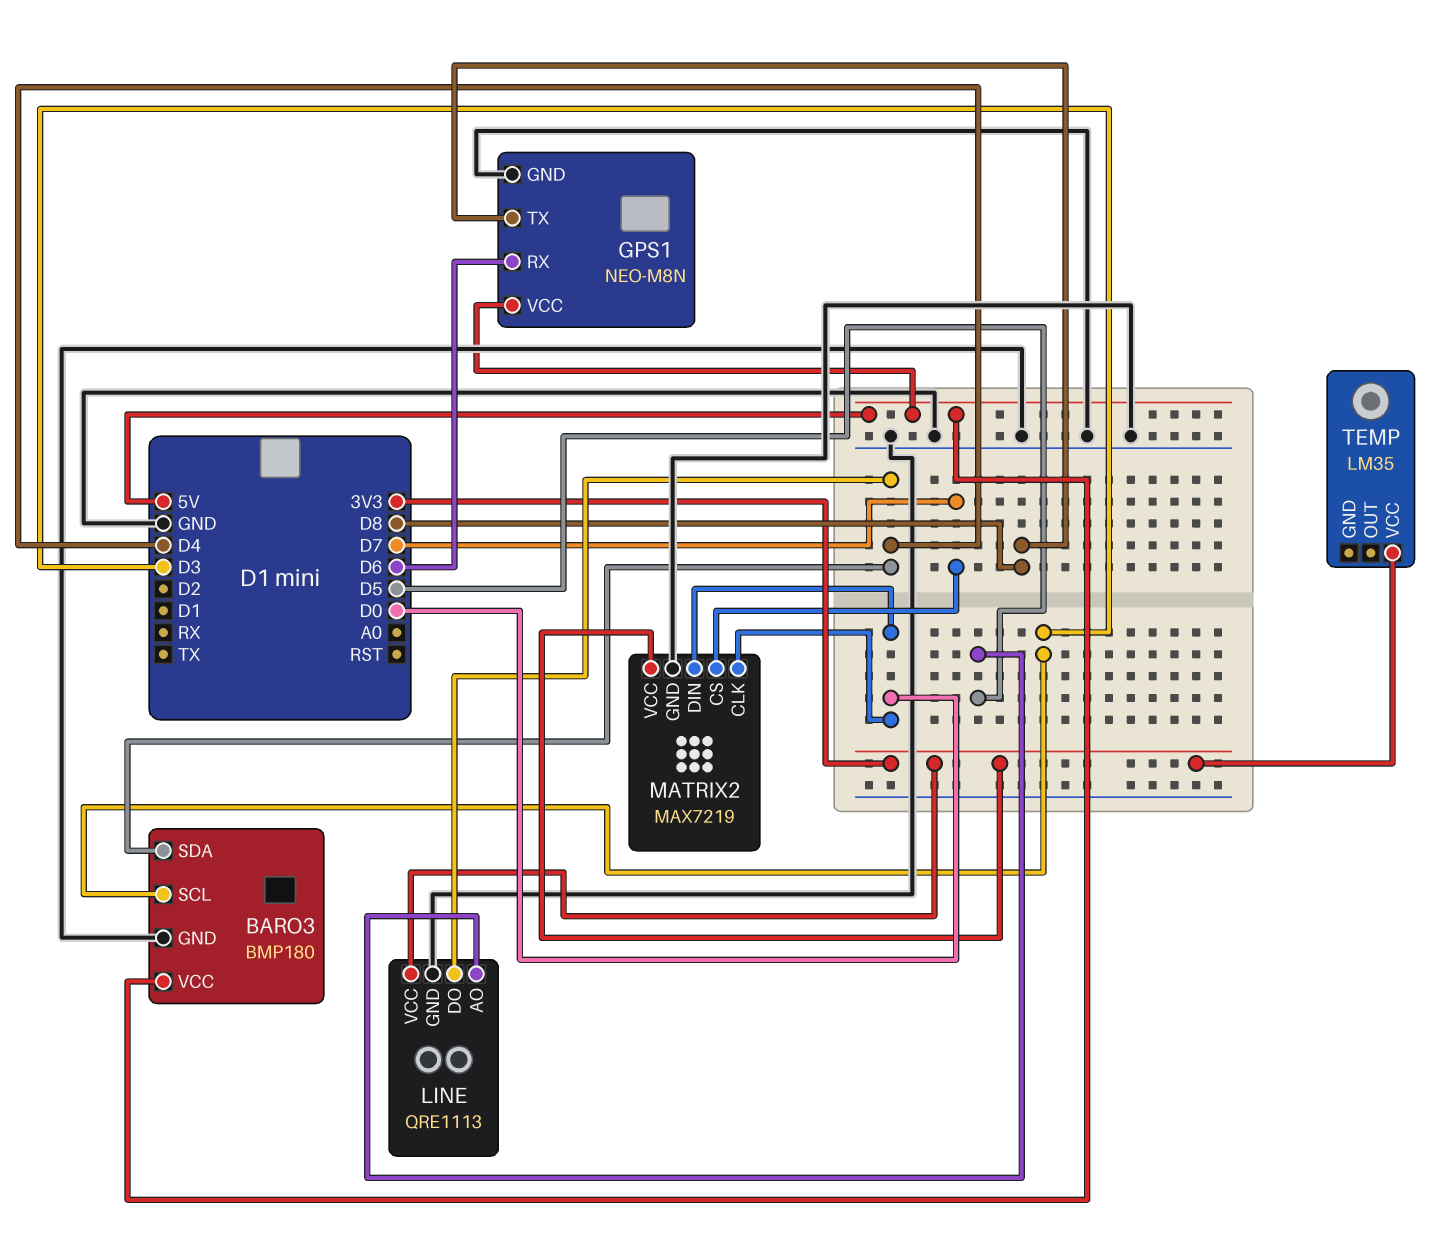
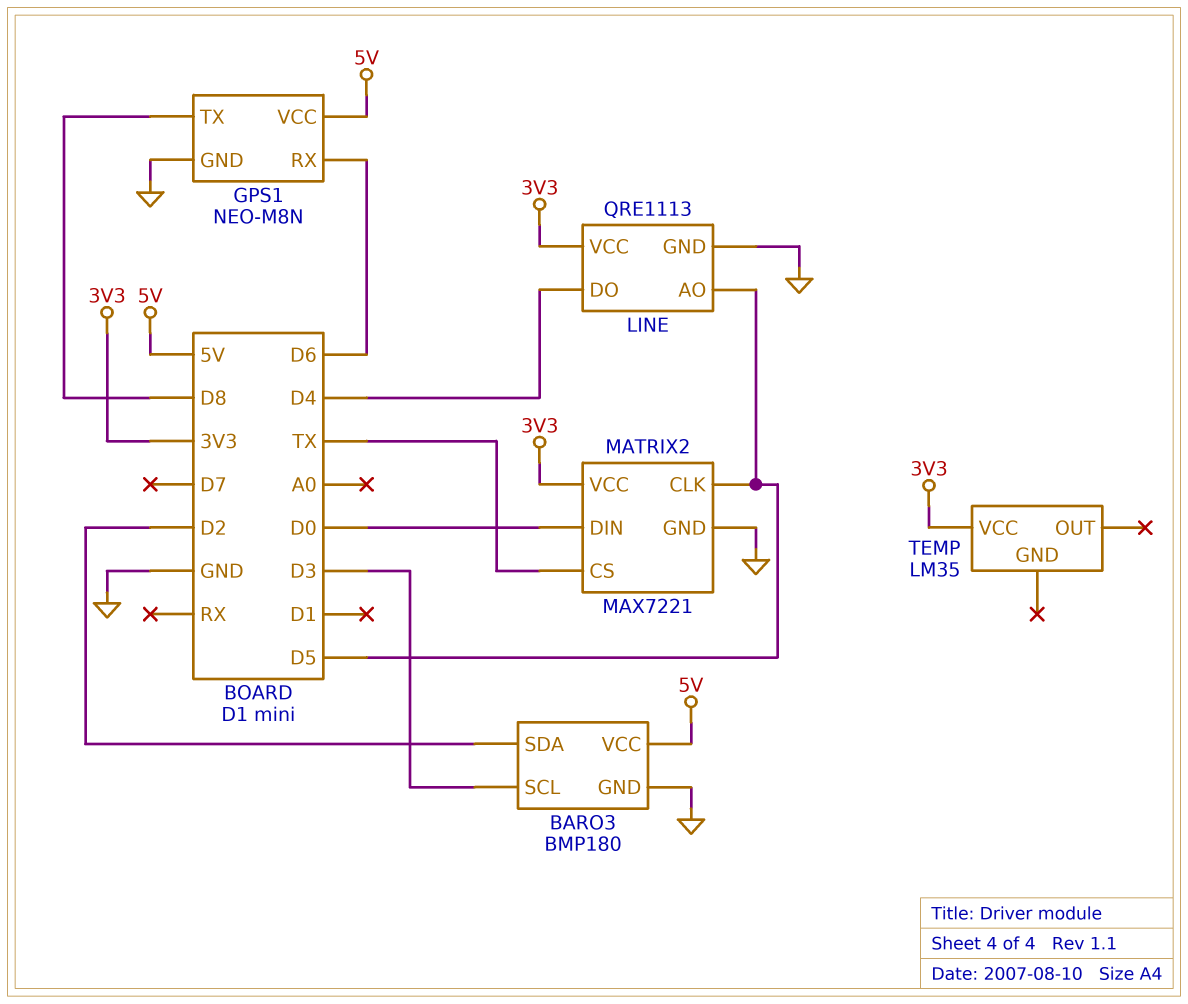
BARO3 pin SDA: D4 -> D2
MATRIX2: MAX7219 -> MAX7221
MATRIX2 pin CLK: D0 -> D5
MATRIX2 pin CS: D7 -> TX

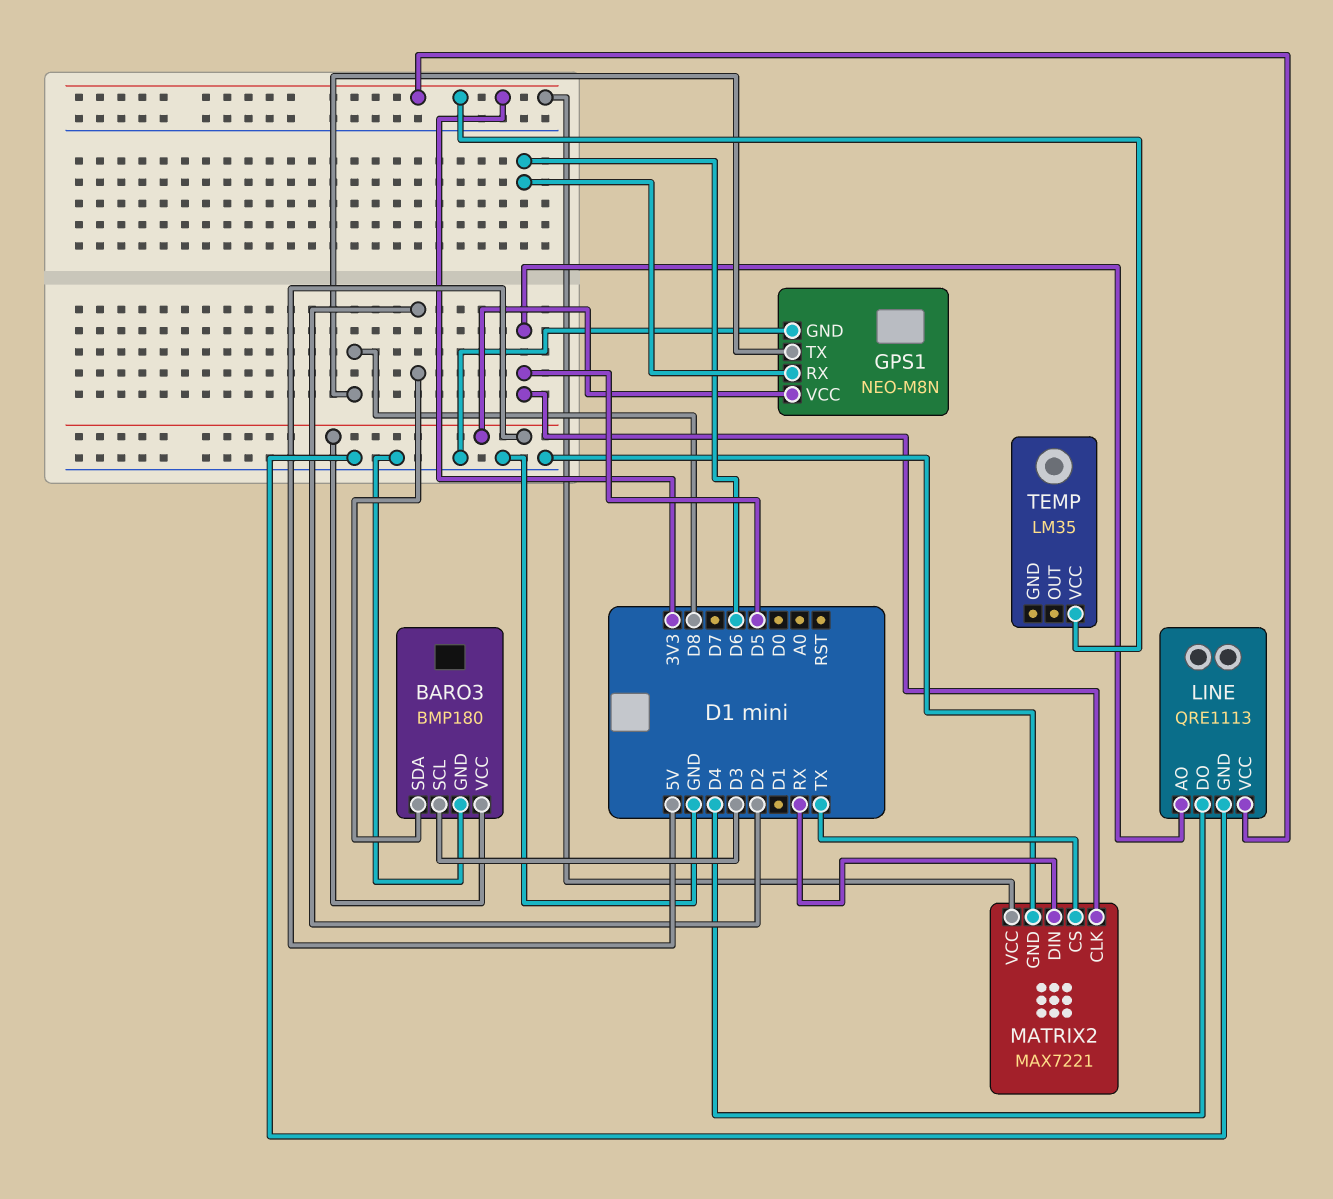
MATRIX2 pin DIN: D0 -> RX

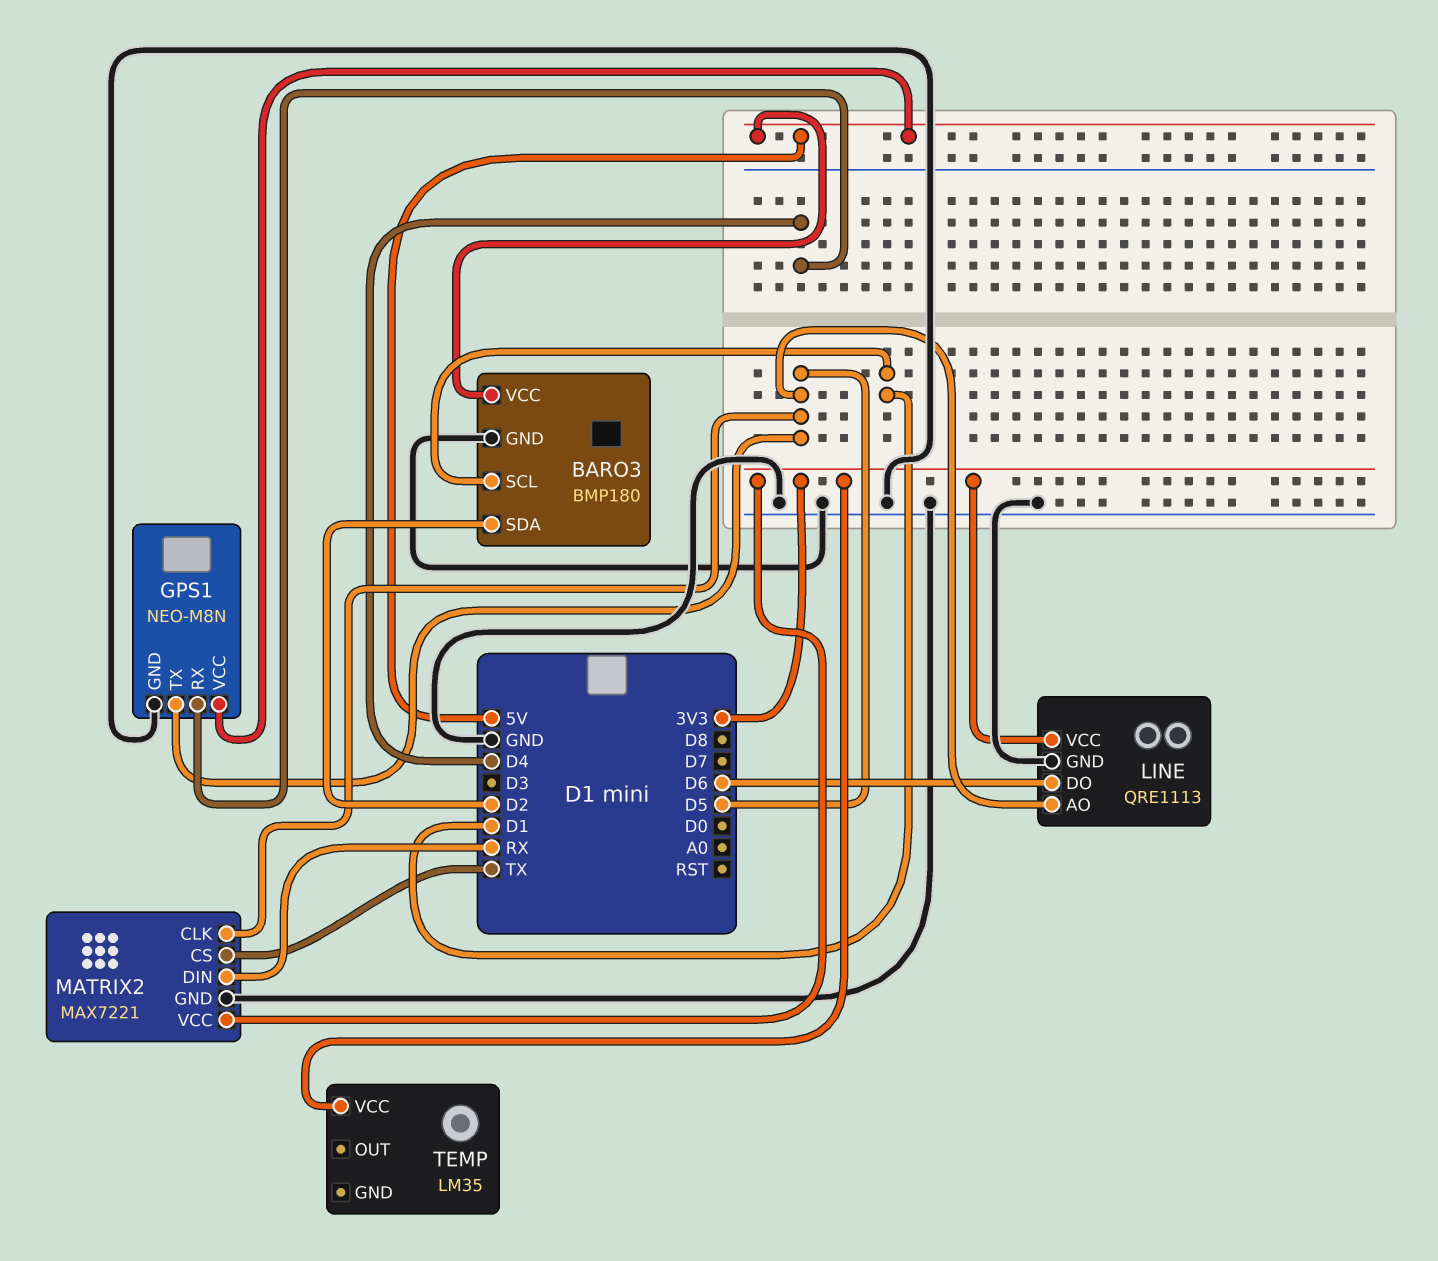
BARO3 pin SCL: D3 -> D1
GPS1 pin RX: D6 -> D4
GPS1 pin TX: D8 -> D5
LINE pin DO: D4 -> D6

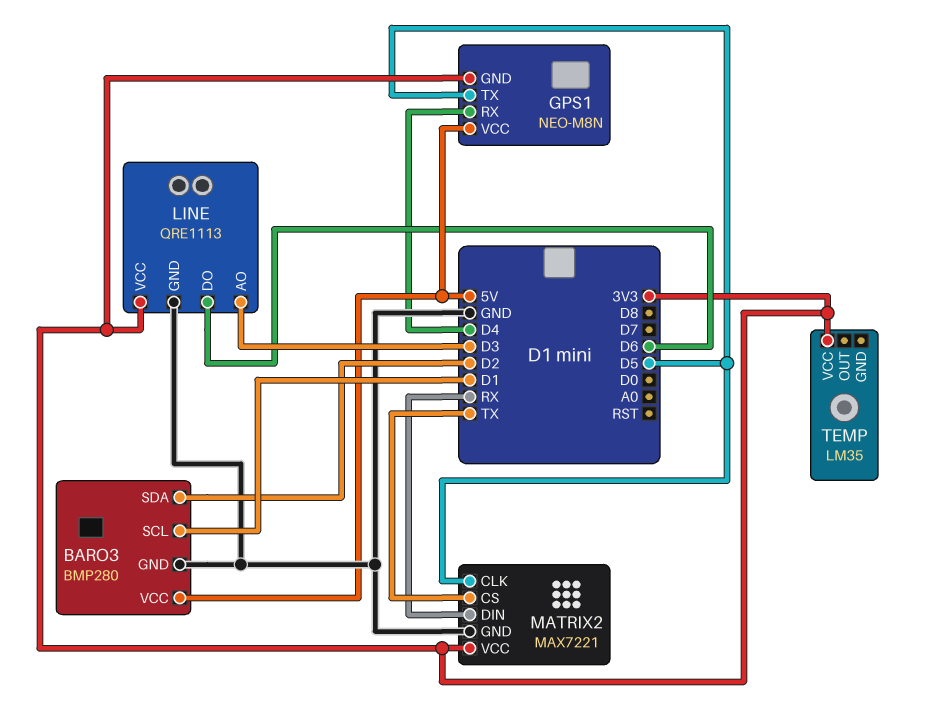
BARO3: BMP180 -> BMP280
GPS1 pin GND: GND -> 3V3
LINE pin AO: D5 -> D3

